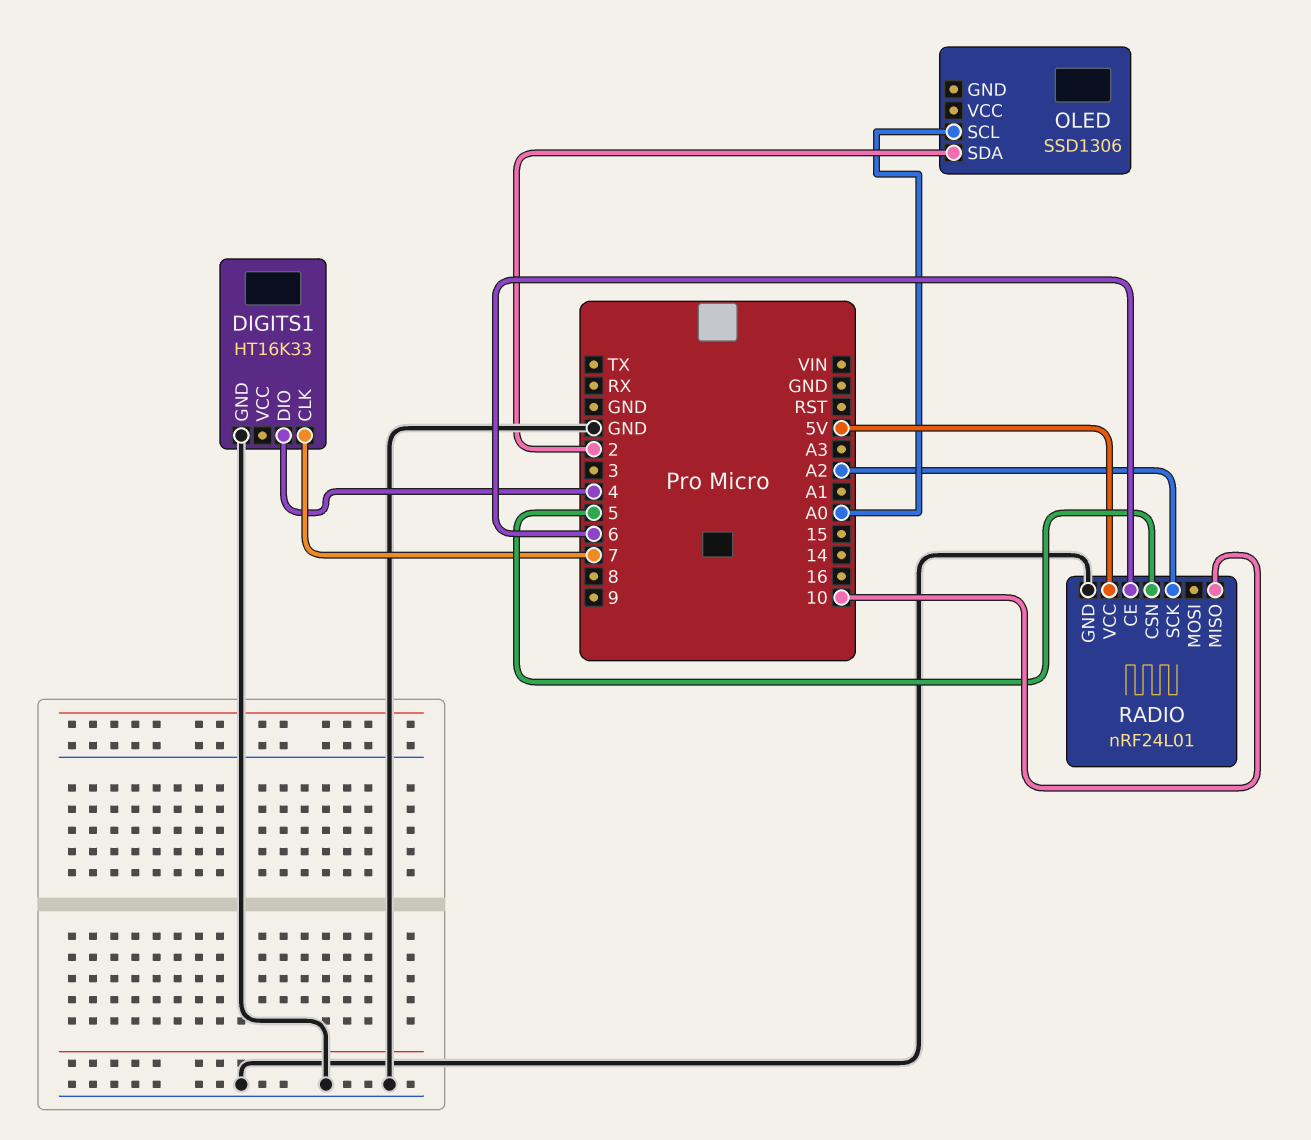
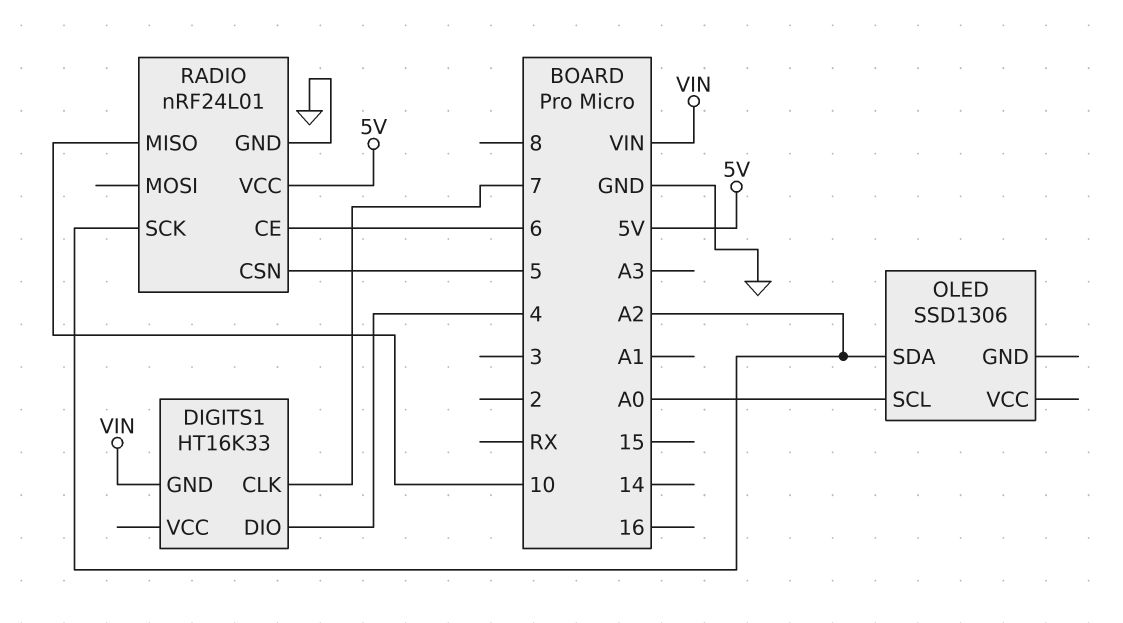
DIGITS1 pin GND: GND -> VIN
OLED pin SDA: 2 -> A2

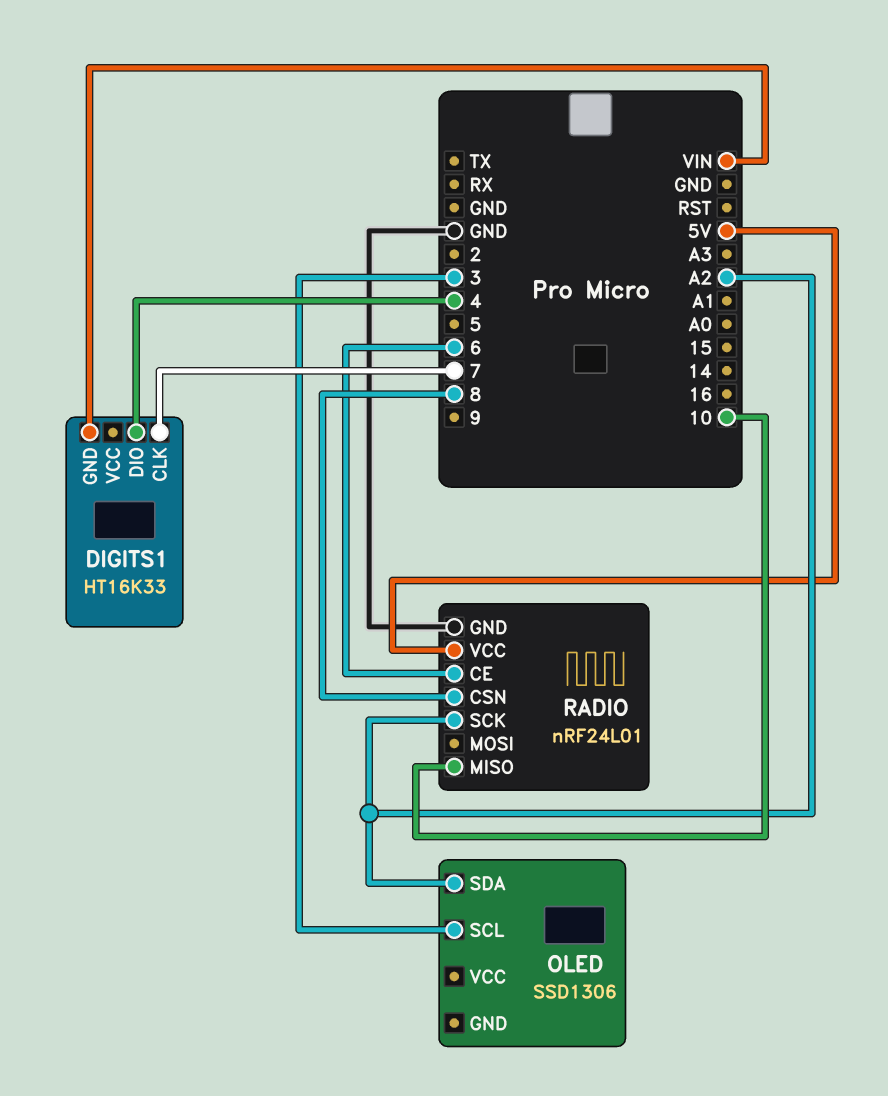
OLED pin SCL: A0 -> 3
RADIO pin CSN: 5 -> 8

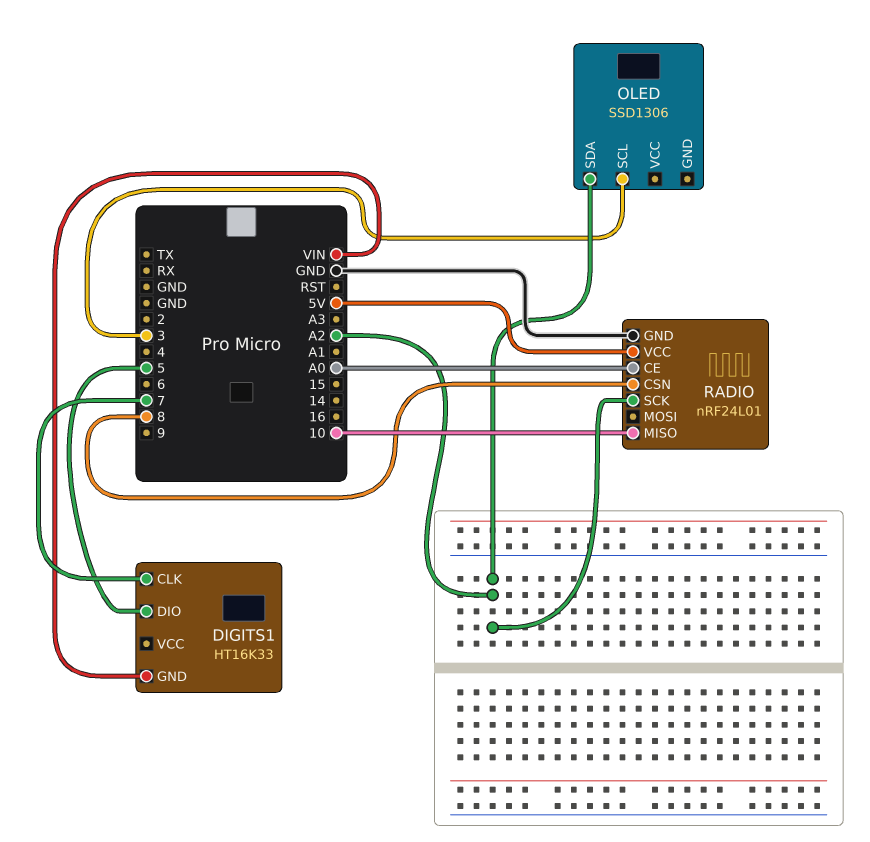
DIGITS1 pin DIO: 4 -> 5
RADIO pin CE: 6 -> A0

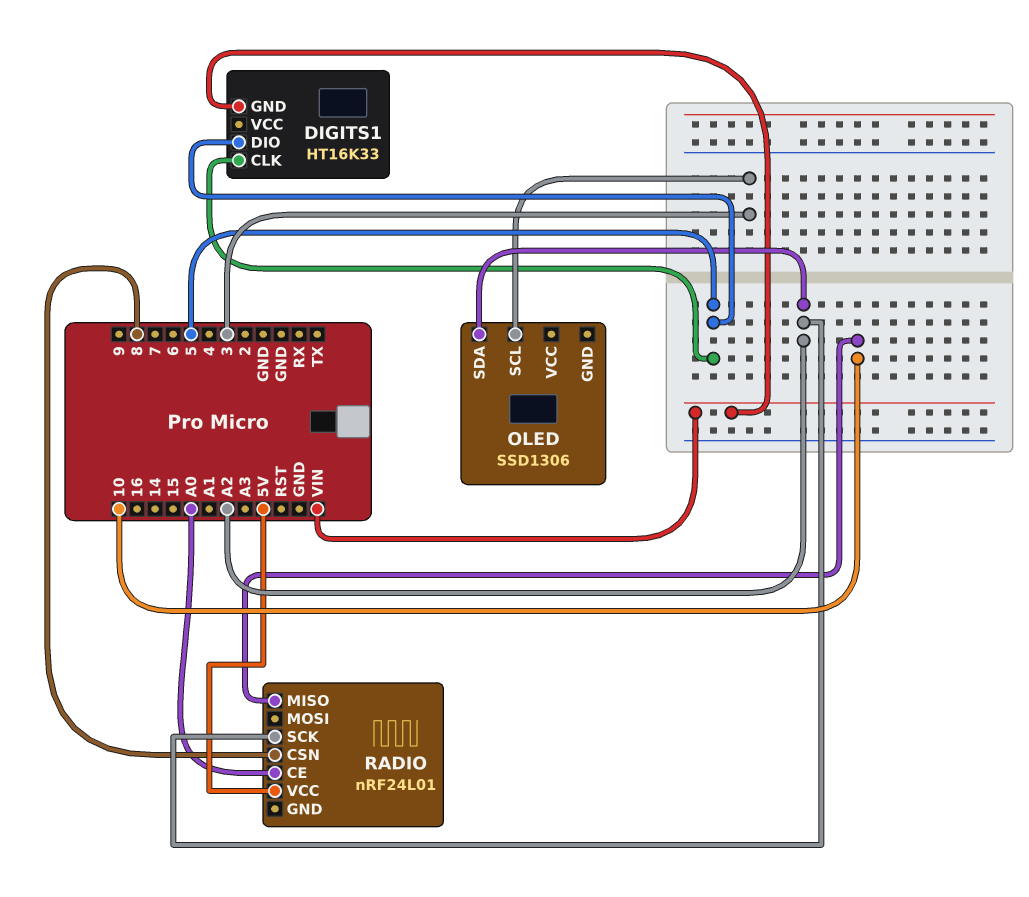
DIGITS1 pin CLK: 7 -> 5
RADIO pin GND: GND -> none

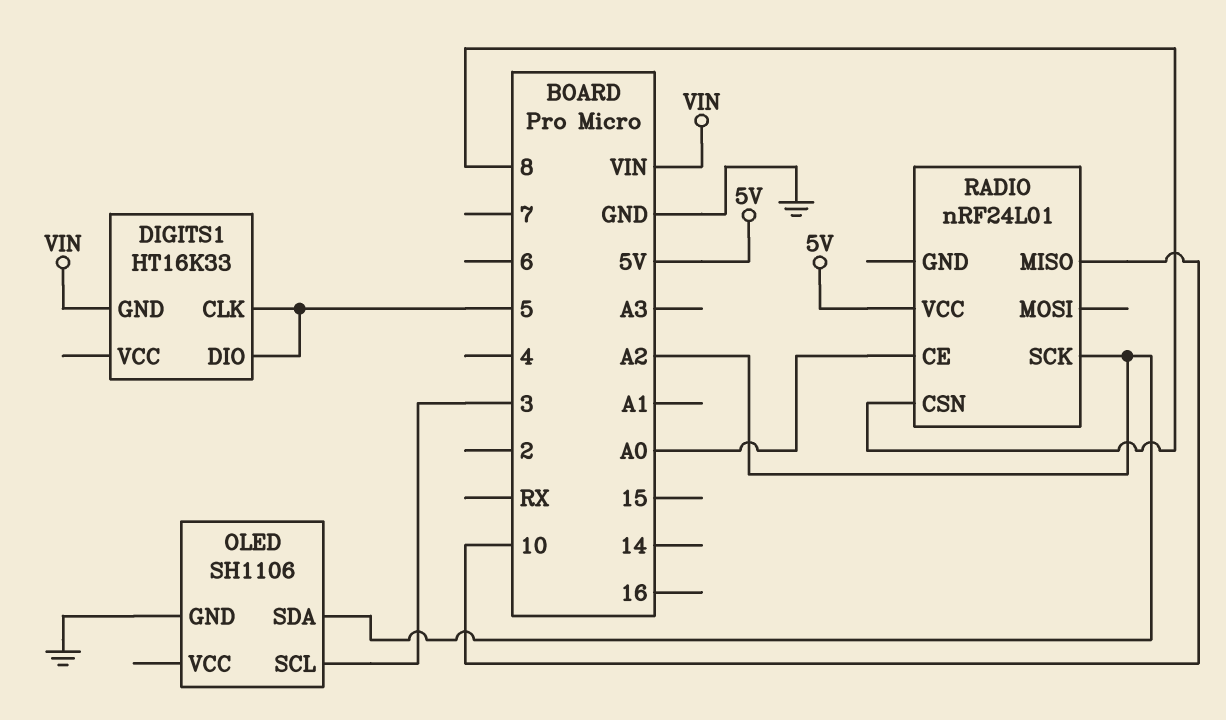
OLED: SSD1306 -> SH1106
OLED pin GND: none -> GND

